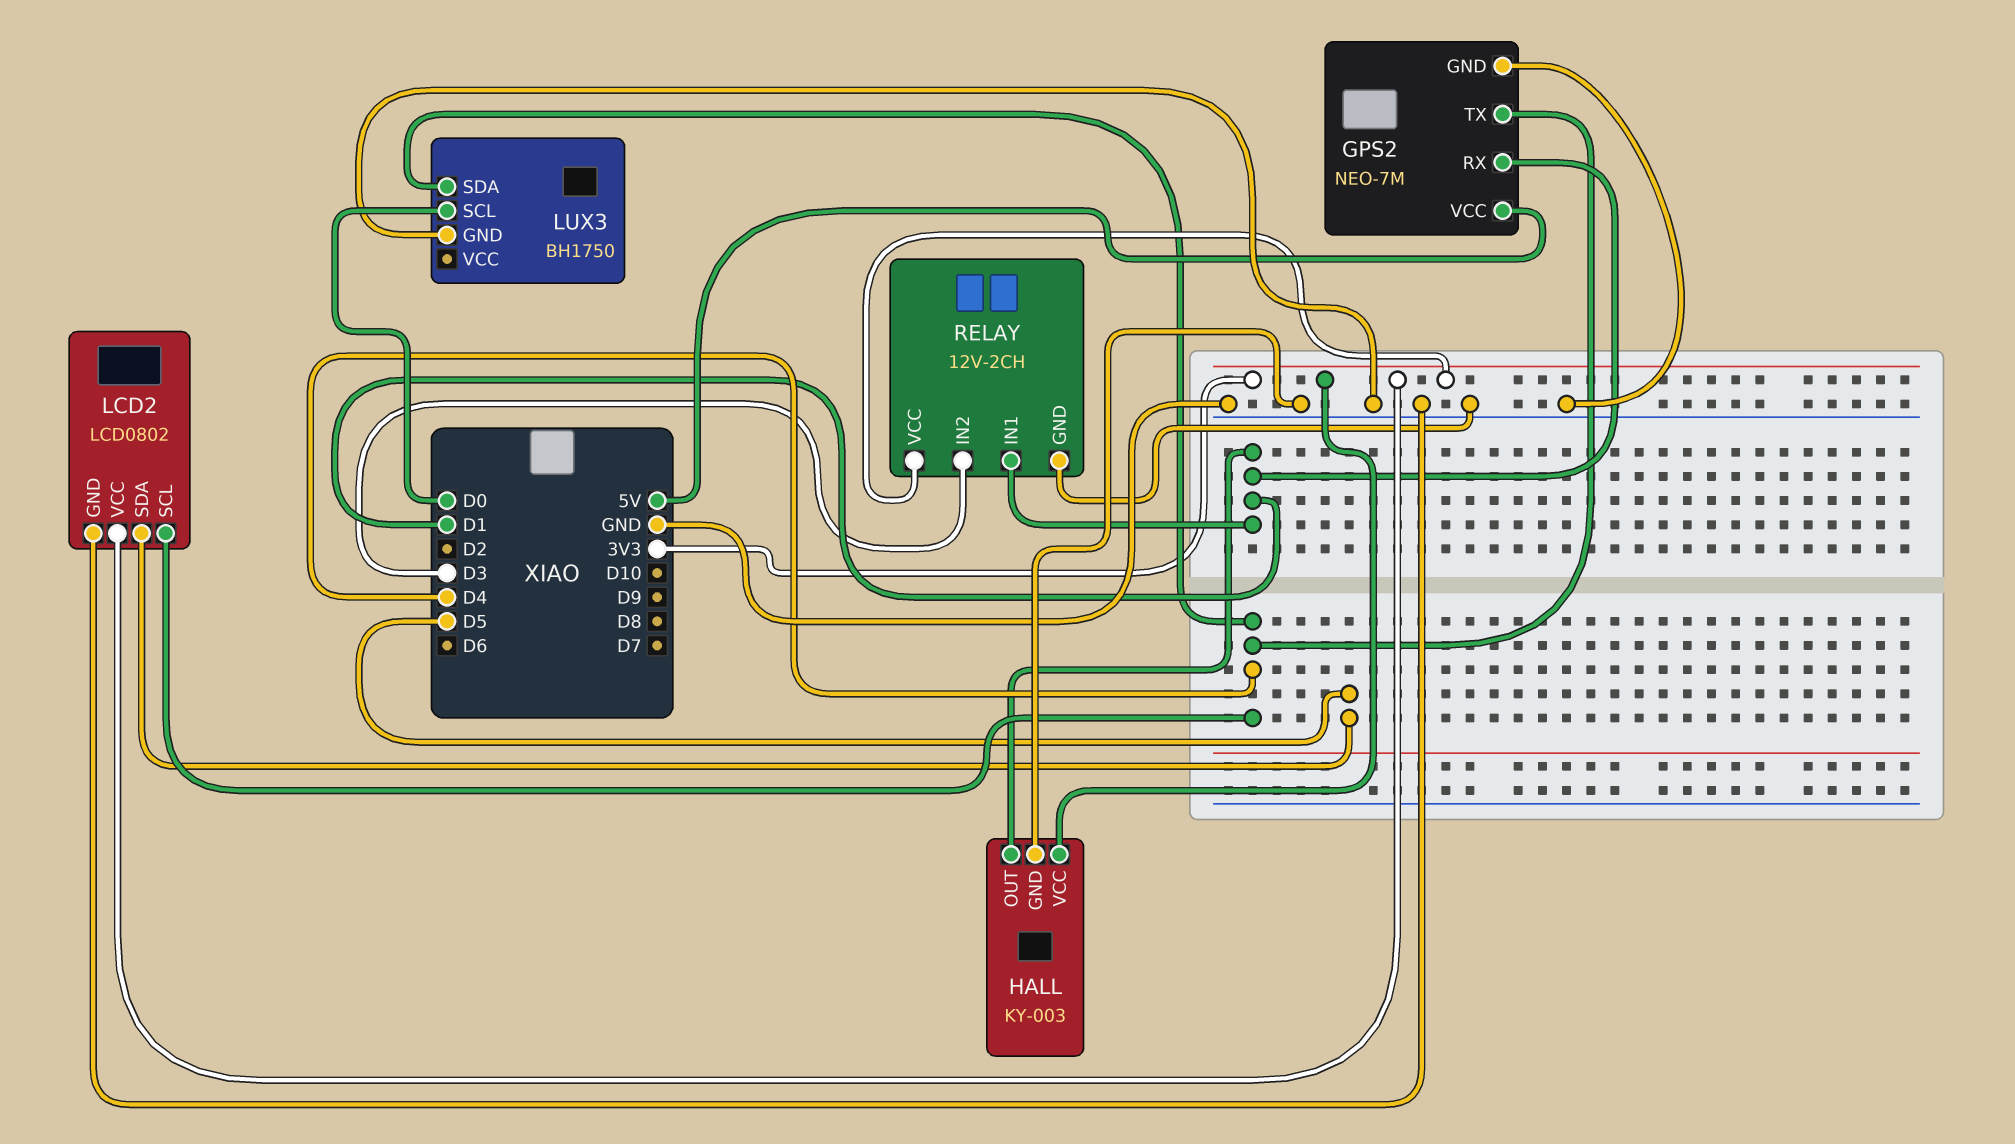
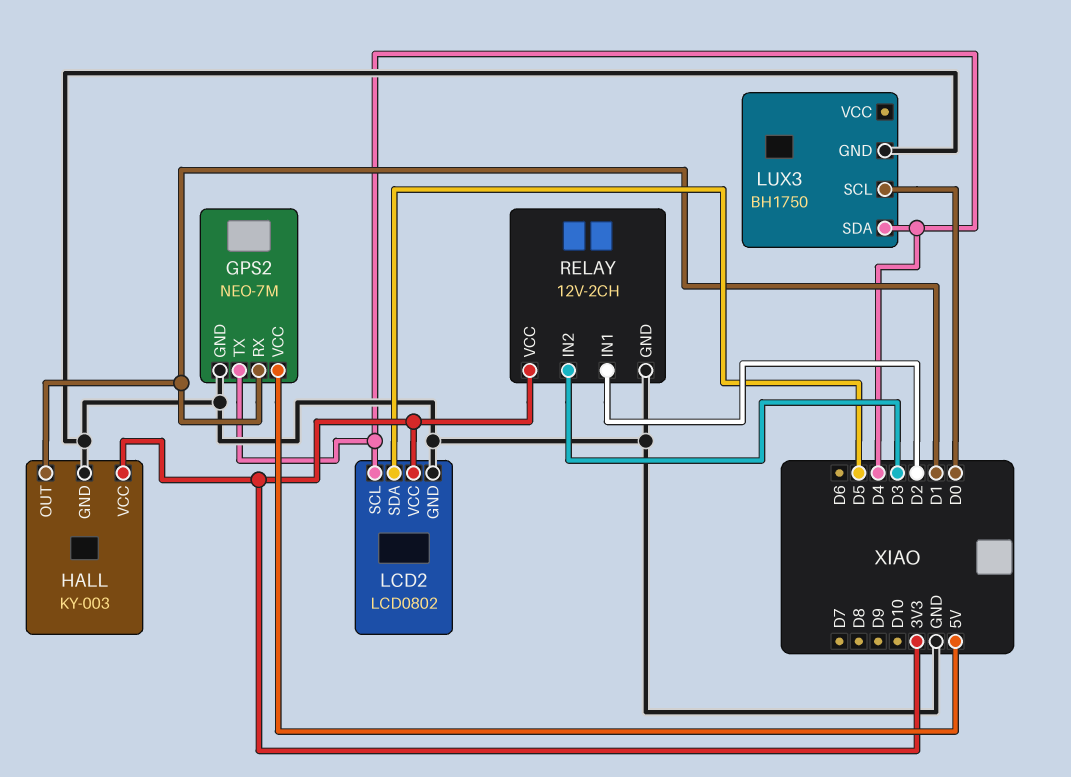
RELAY pin IN1: D1 -> D2

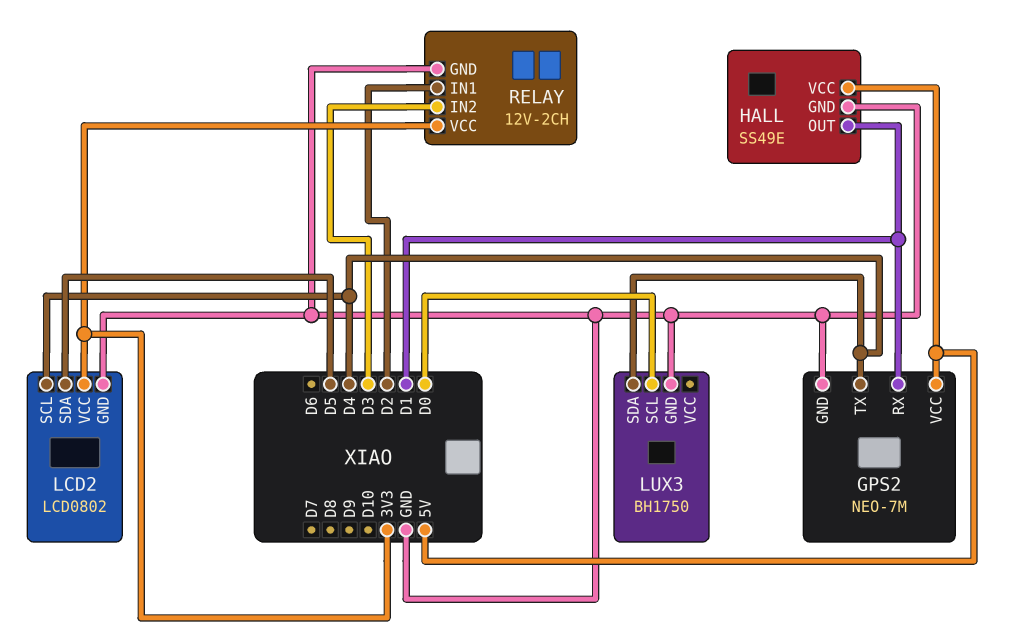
HALL: KY-003 -> SS49E
HALL pin VCC: 3V3 -> 5V

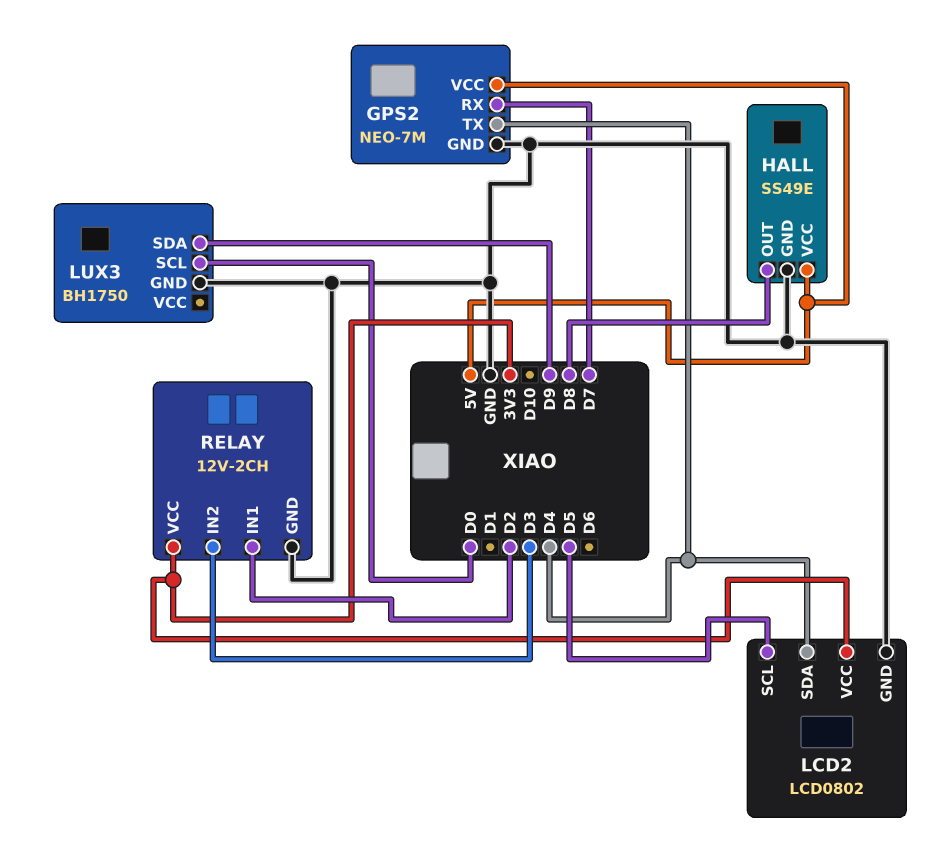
GPS2 pin RX: D1 -> D7
HALL pin OUT: D1 -> D8
LCD2 pin SCL: D4 -> D5
LCD2 pin SDA: D5 -> D4
LUX3 pin SDA: D4 -> D9

